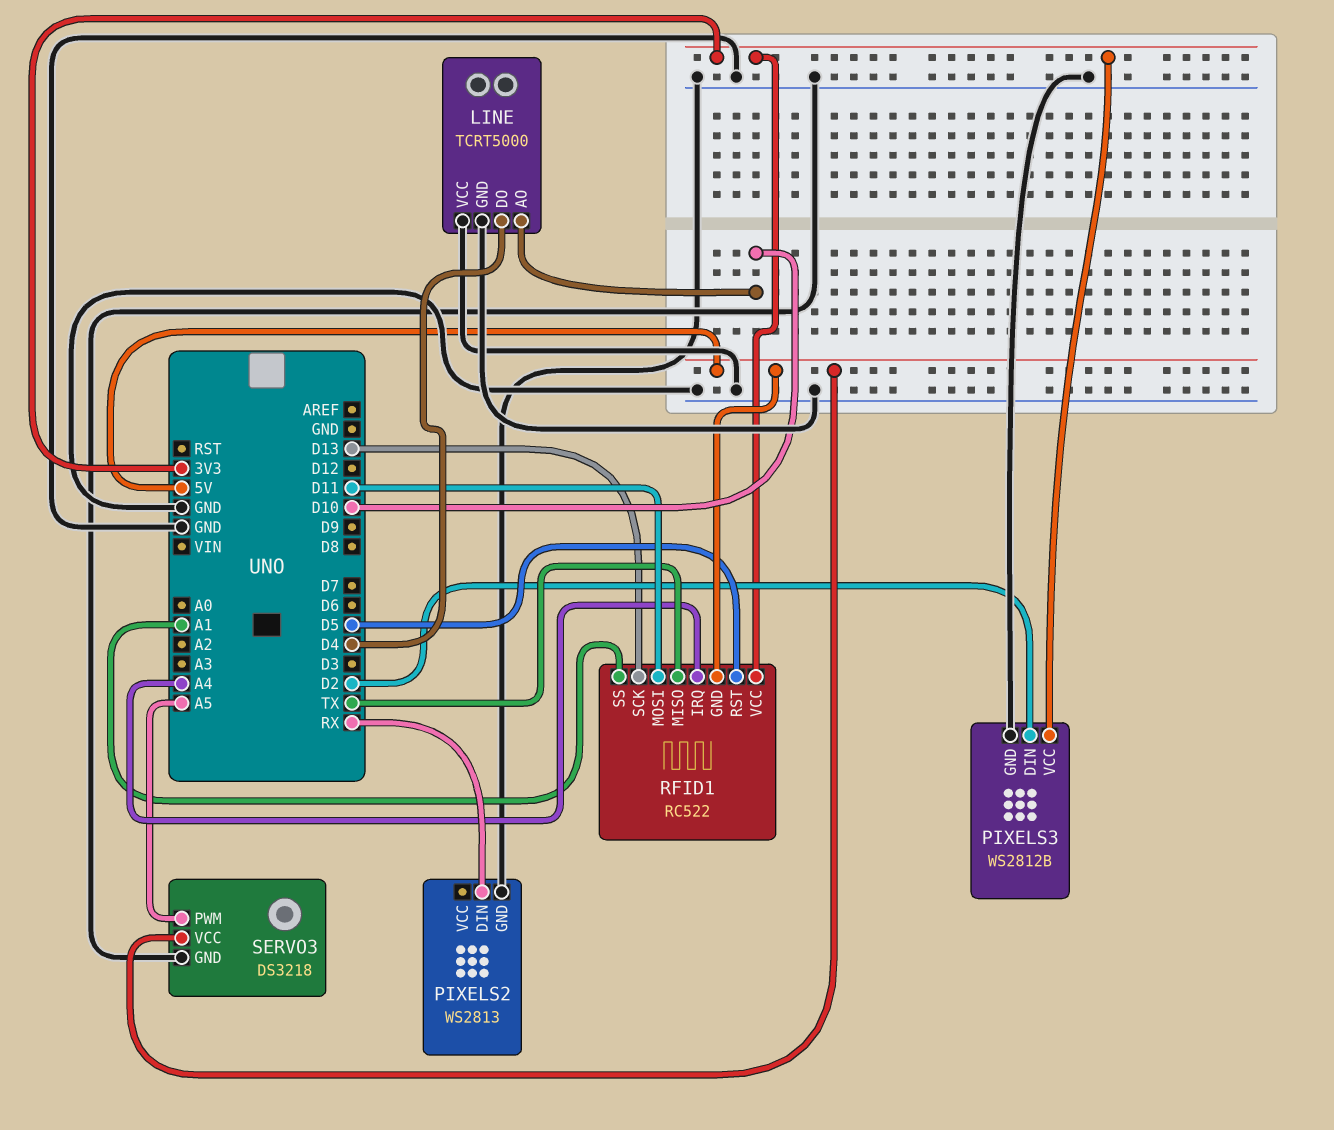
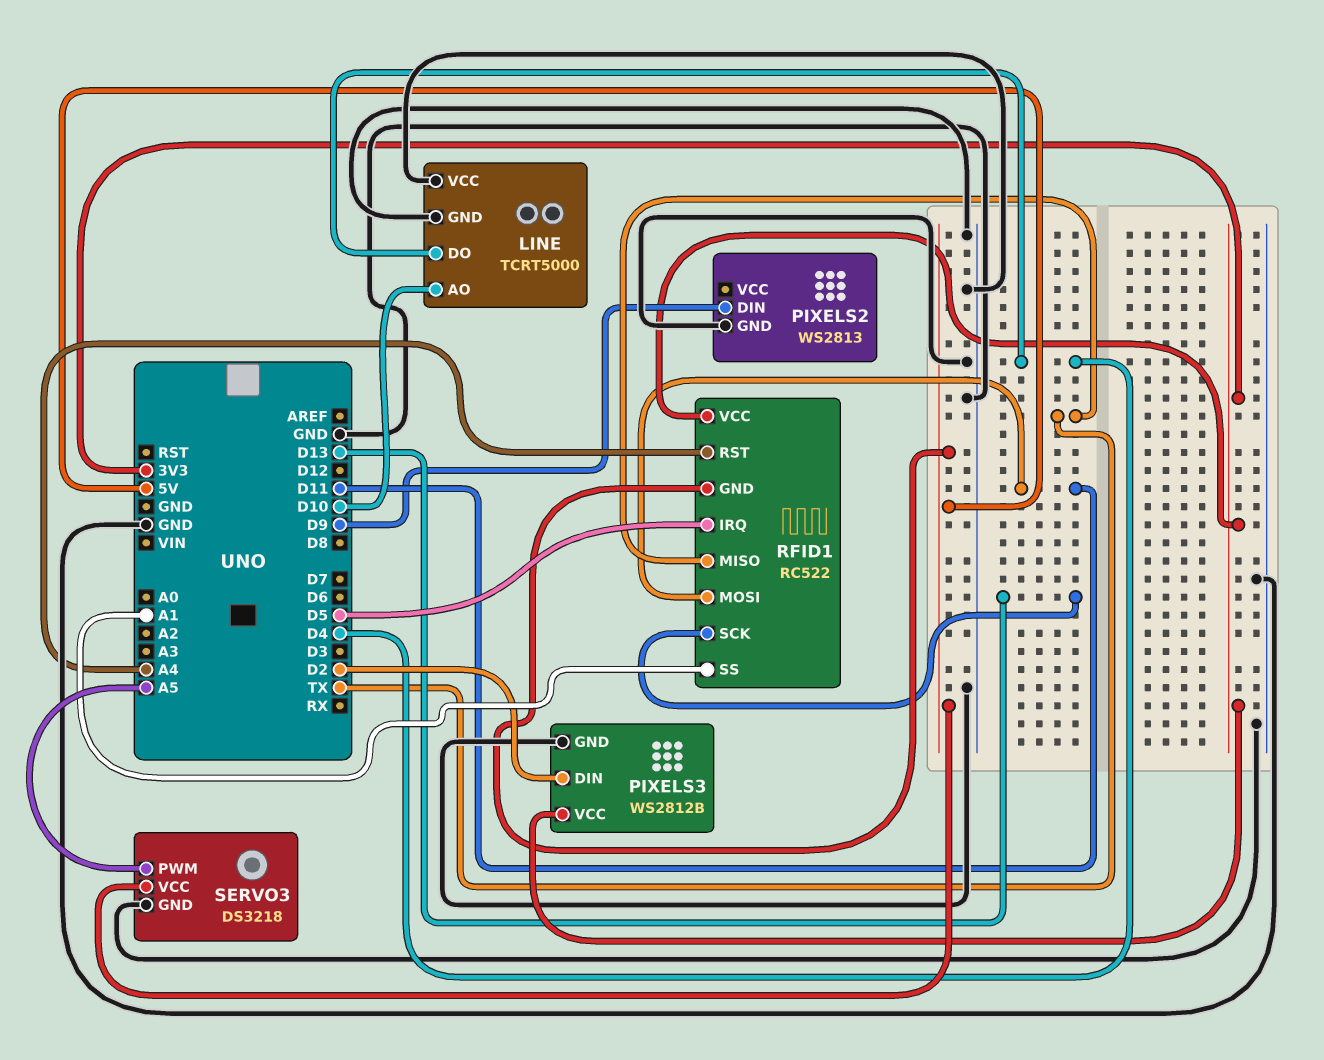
PIXELS2 pin DIN: RX -> D9
RFID1 pin IRQ: A4 -> D5
RFID1 pin RST: D5 -> A4

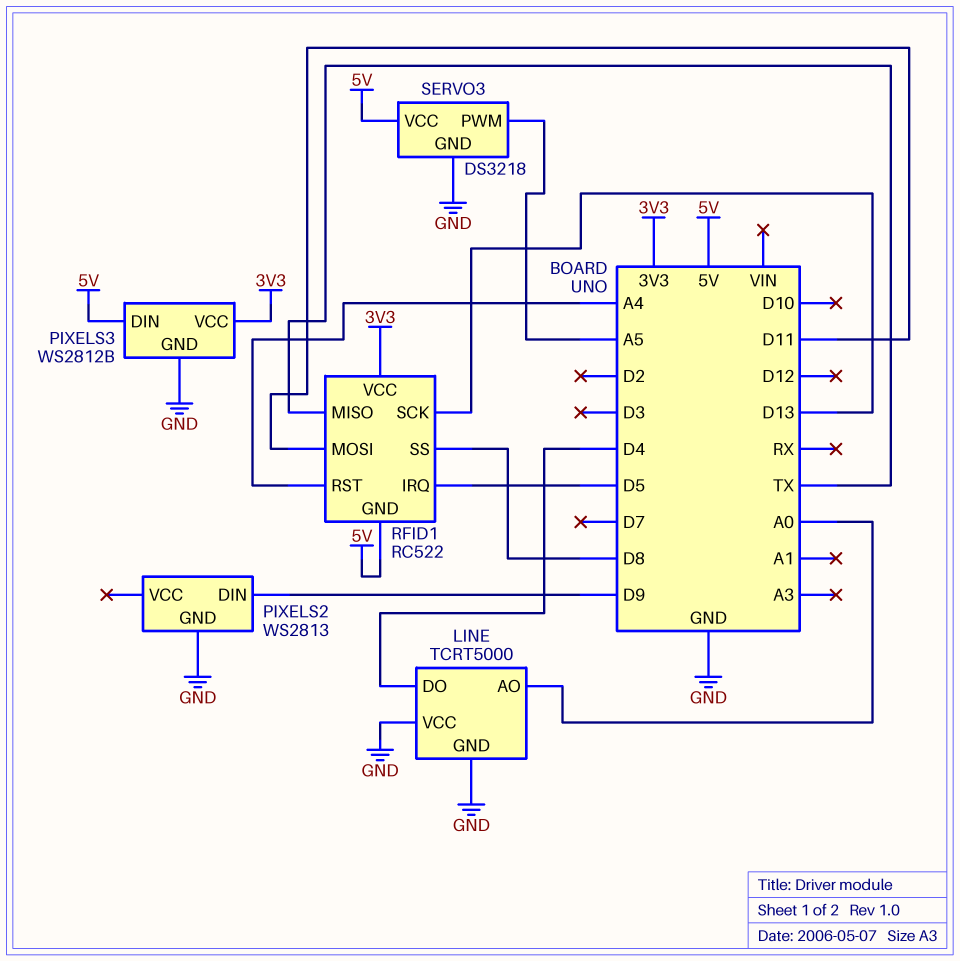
LINE pin AO: D10 -> A0
PIXELS3 pin DIN: D2 -> 5V
RFID1 pin SS: A1 -> D8

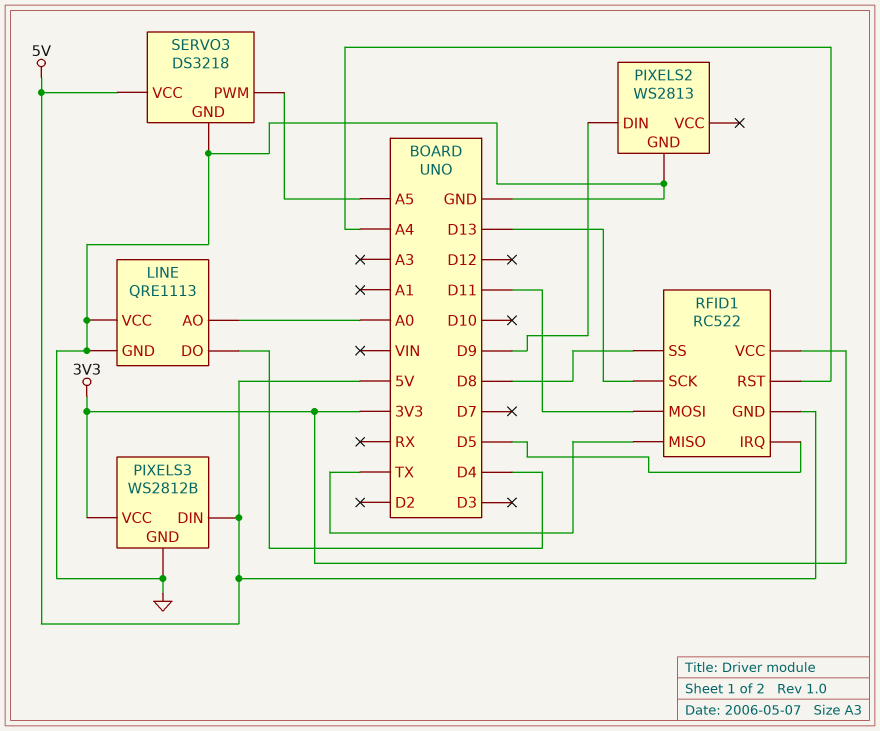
LINE: TCRT5000 -> QRE1113

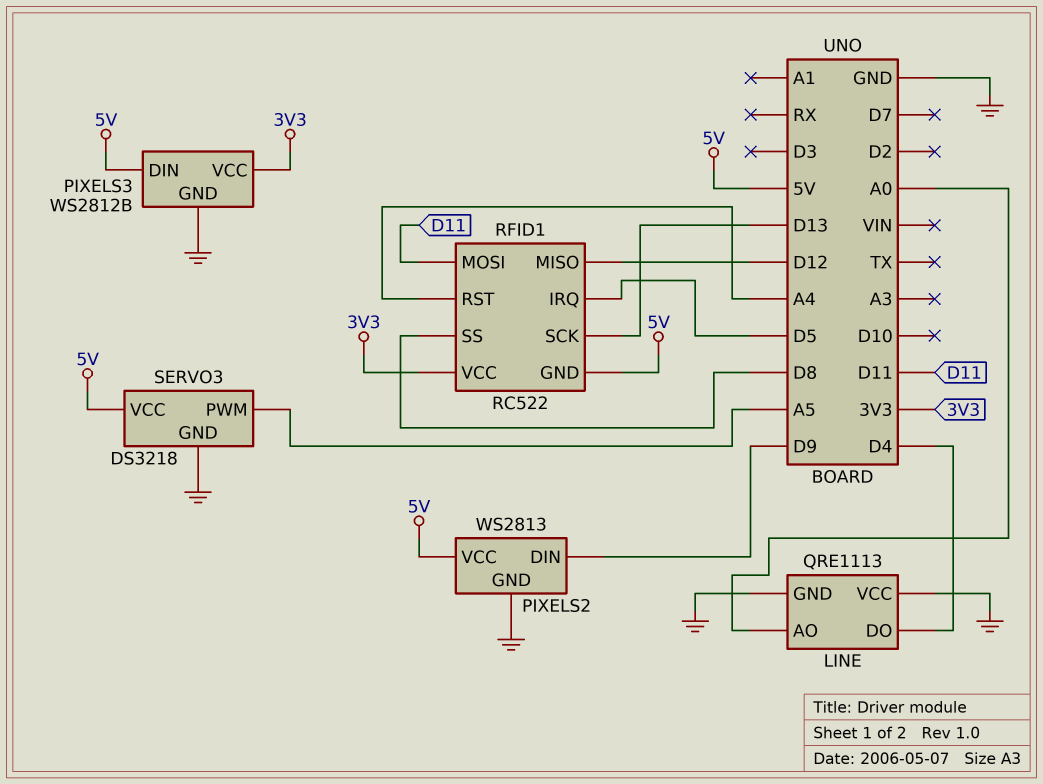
PIXELS2 pin VCC: none -> 5V
RFID1 pin MISO: TX -> D12

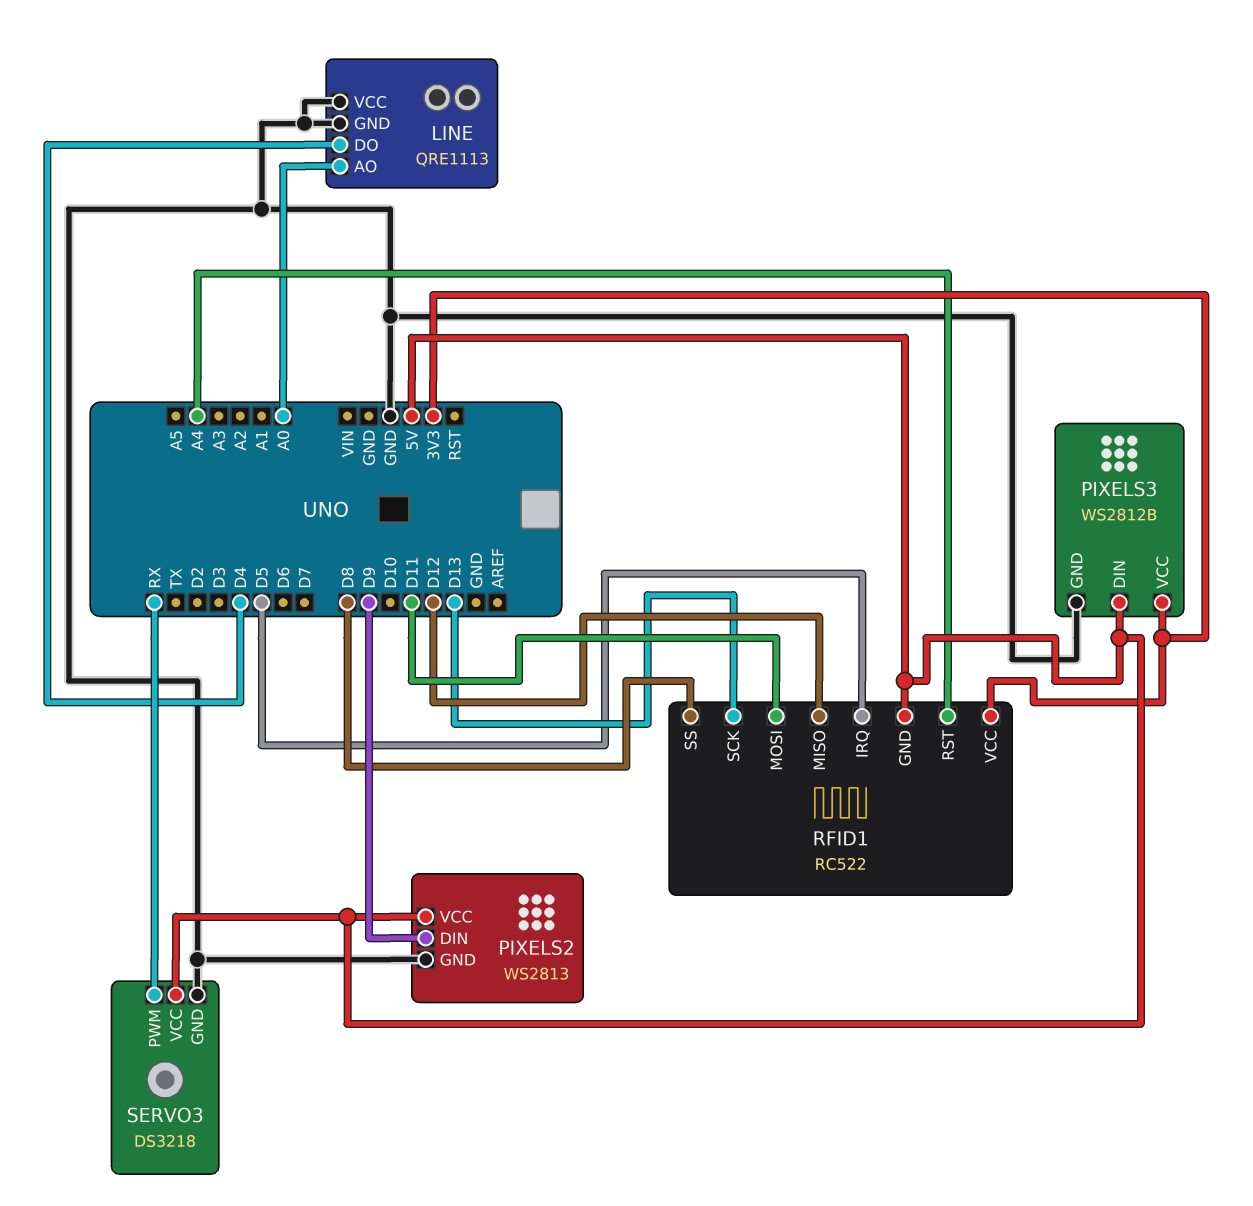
SERVO3 pin PWM: A5 -> RX

